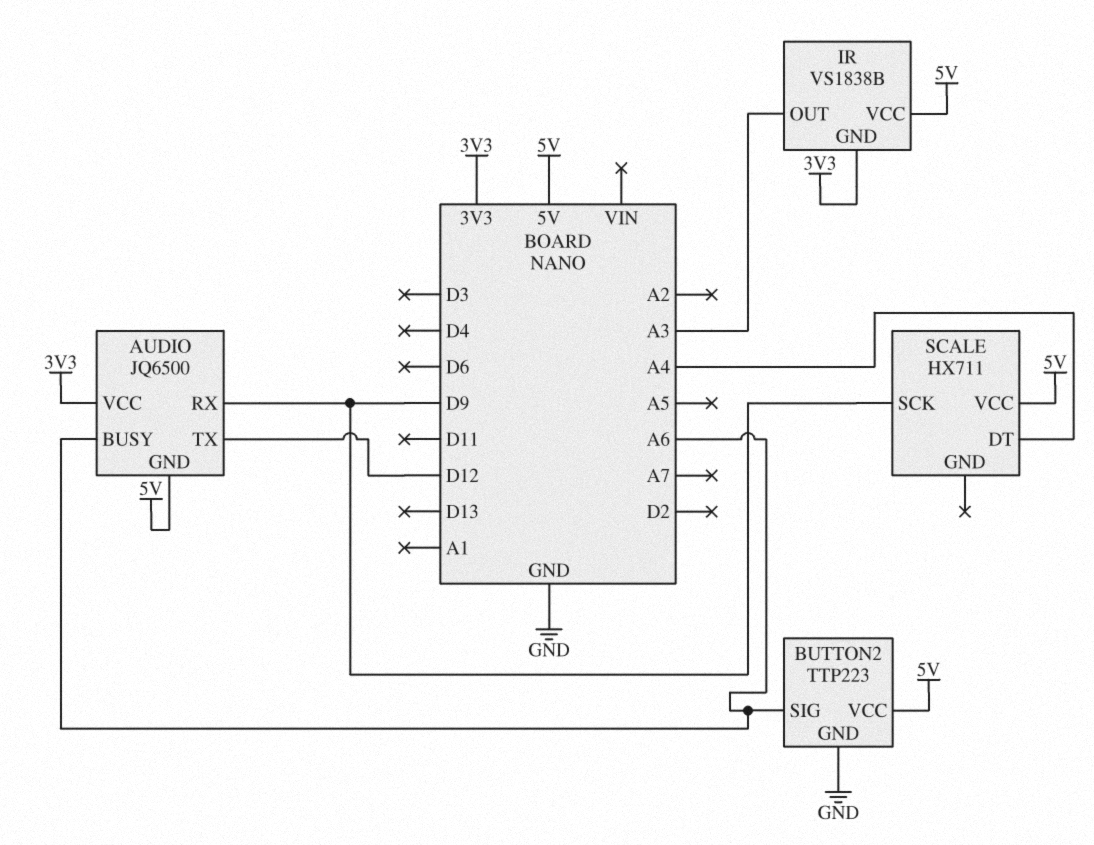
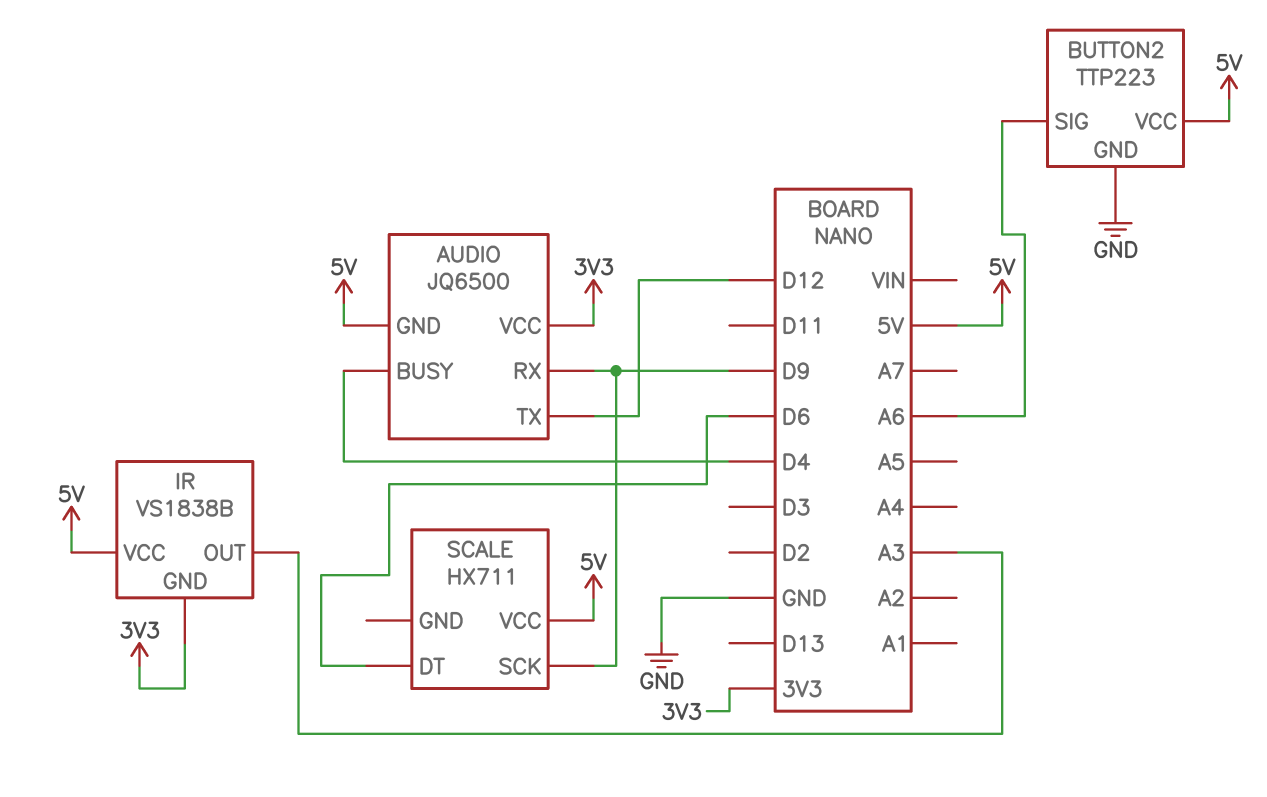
AUDIO pin BUSY: A6 -> D4
SCALE pin DT: A4 -> D6

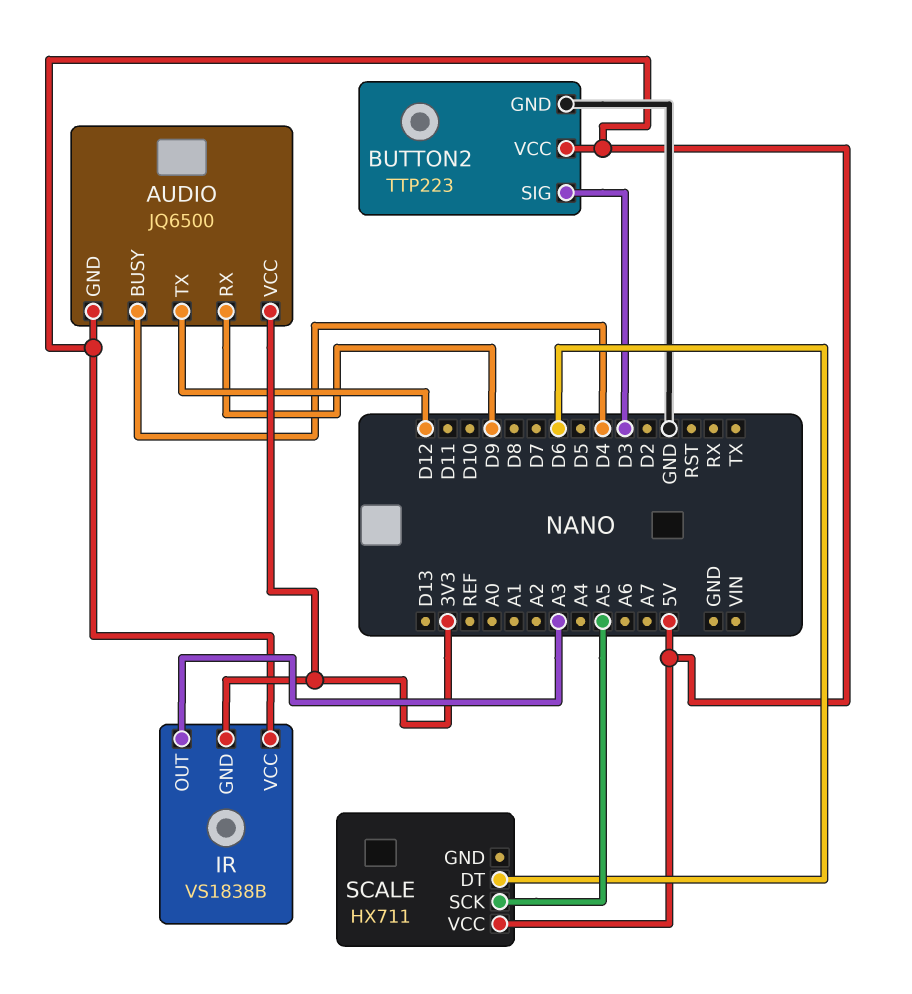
BUTTON2 pin SIG: A6 -> D3
SCALE pin SCK: D9 -> A5

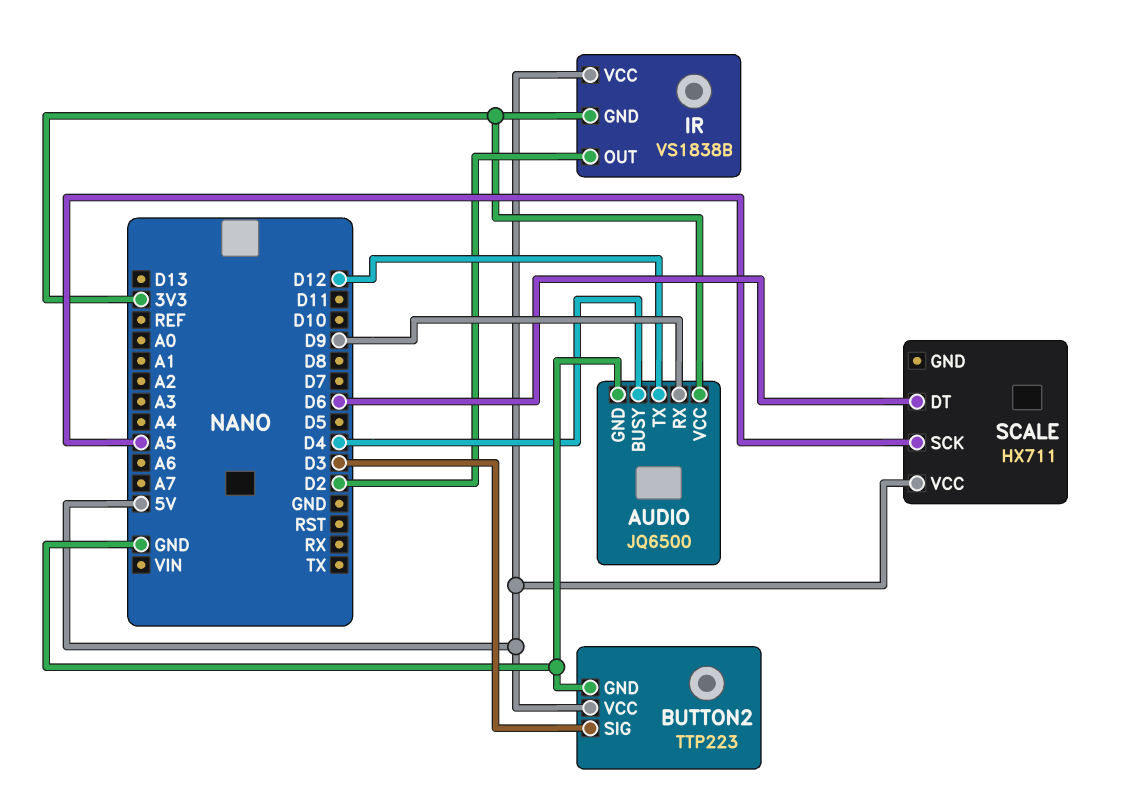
AUDIO pin GND: 5V -> GND
IR pin OUT: A3 -> D2

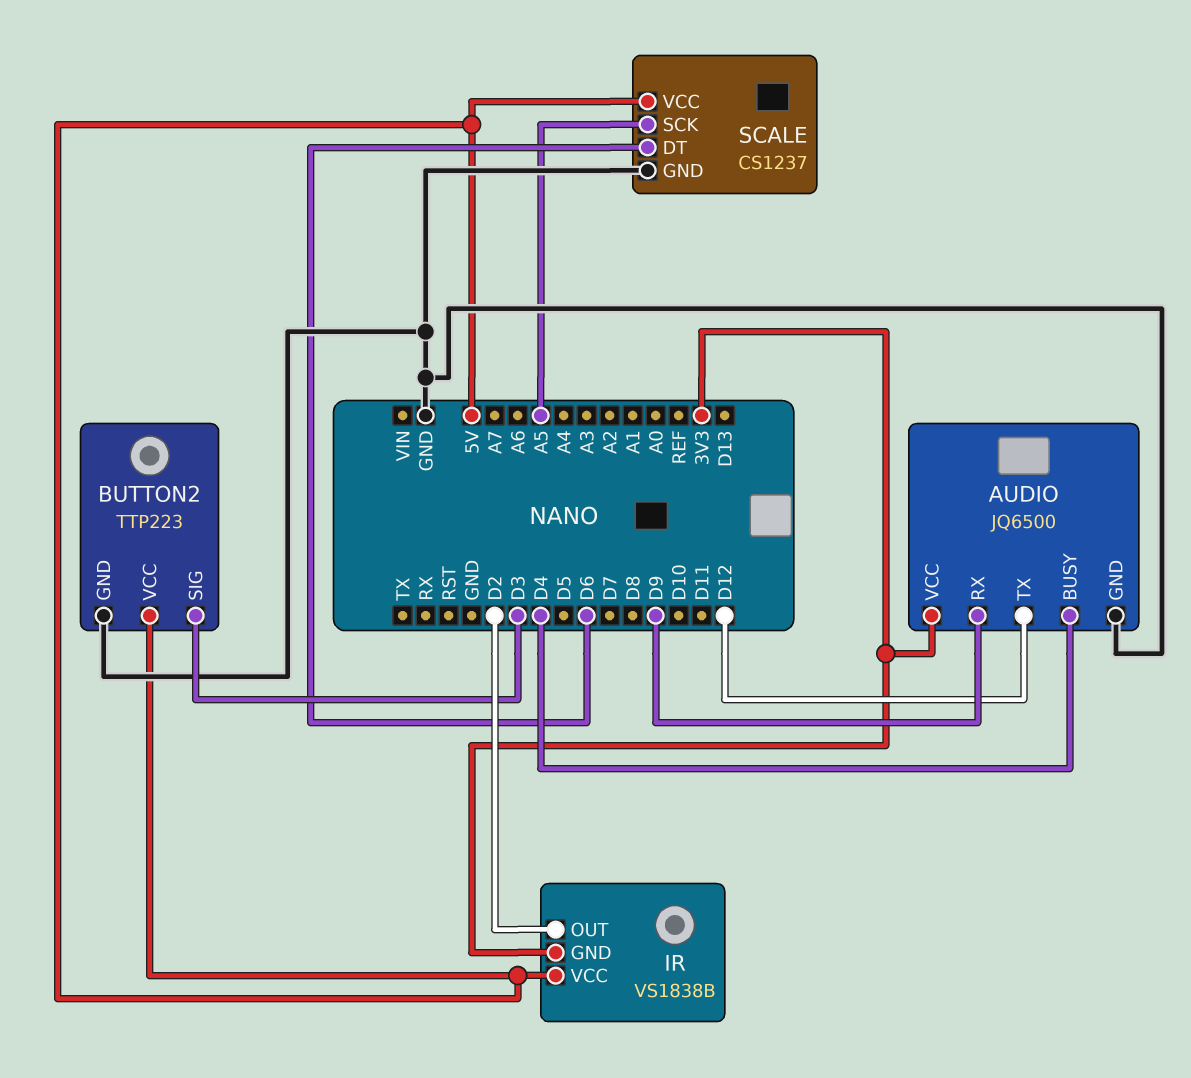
SCALE: HX711 -> CS1237
SCALE pin GND: none -> GND

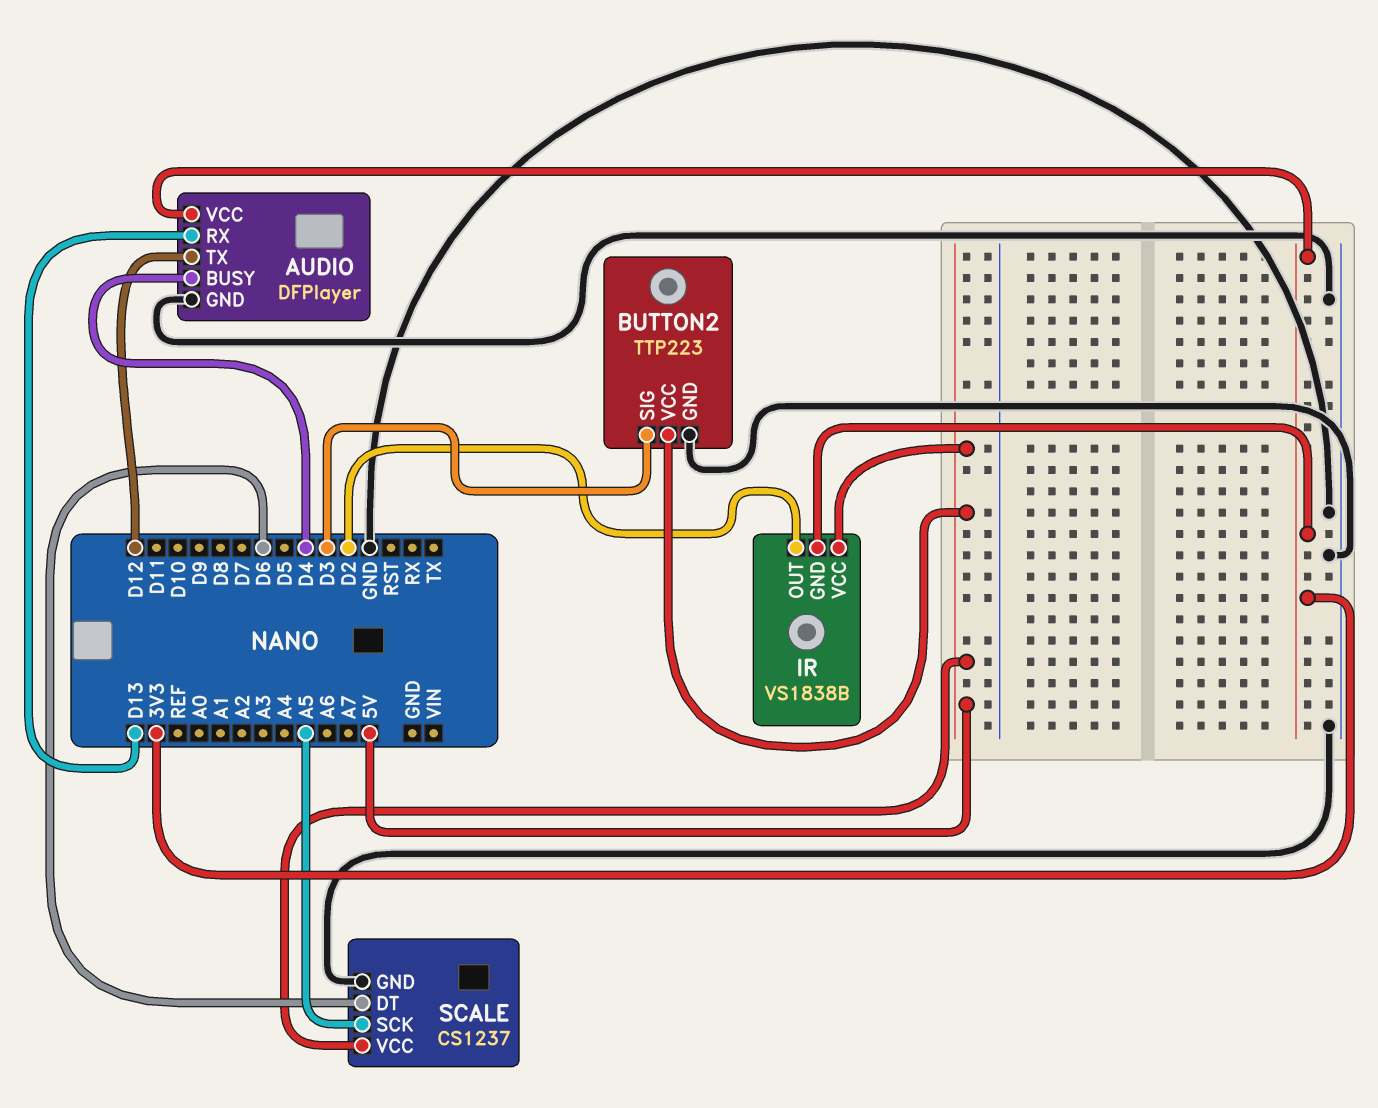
AUDIO: JQ6500 -> DFPlayer
AUDIO pin RX: D9 -> D13

